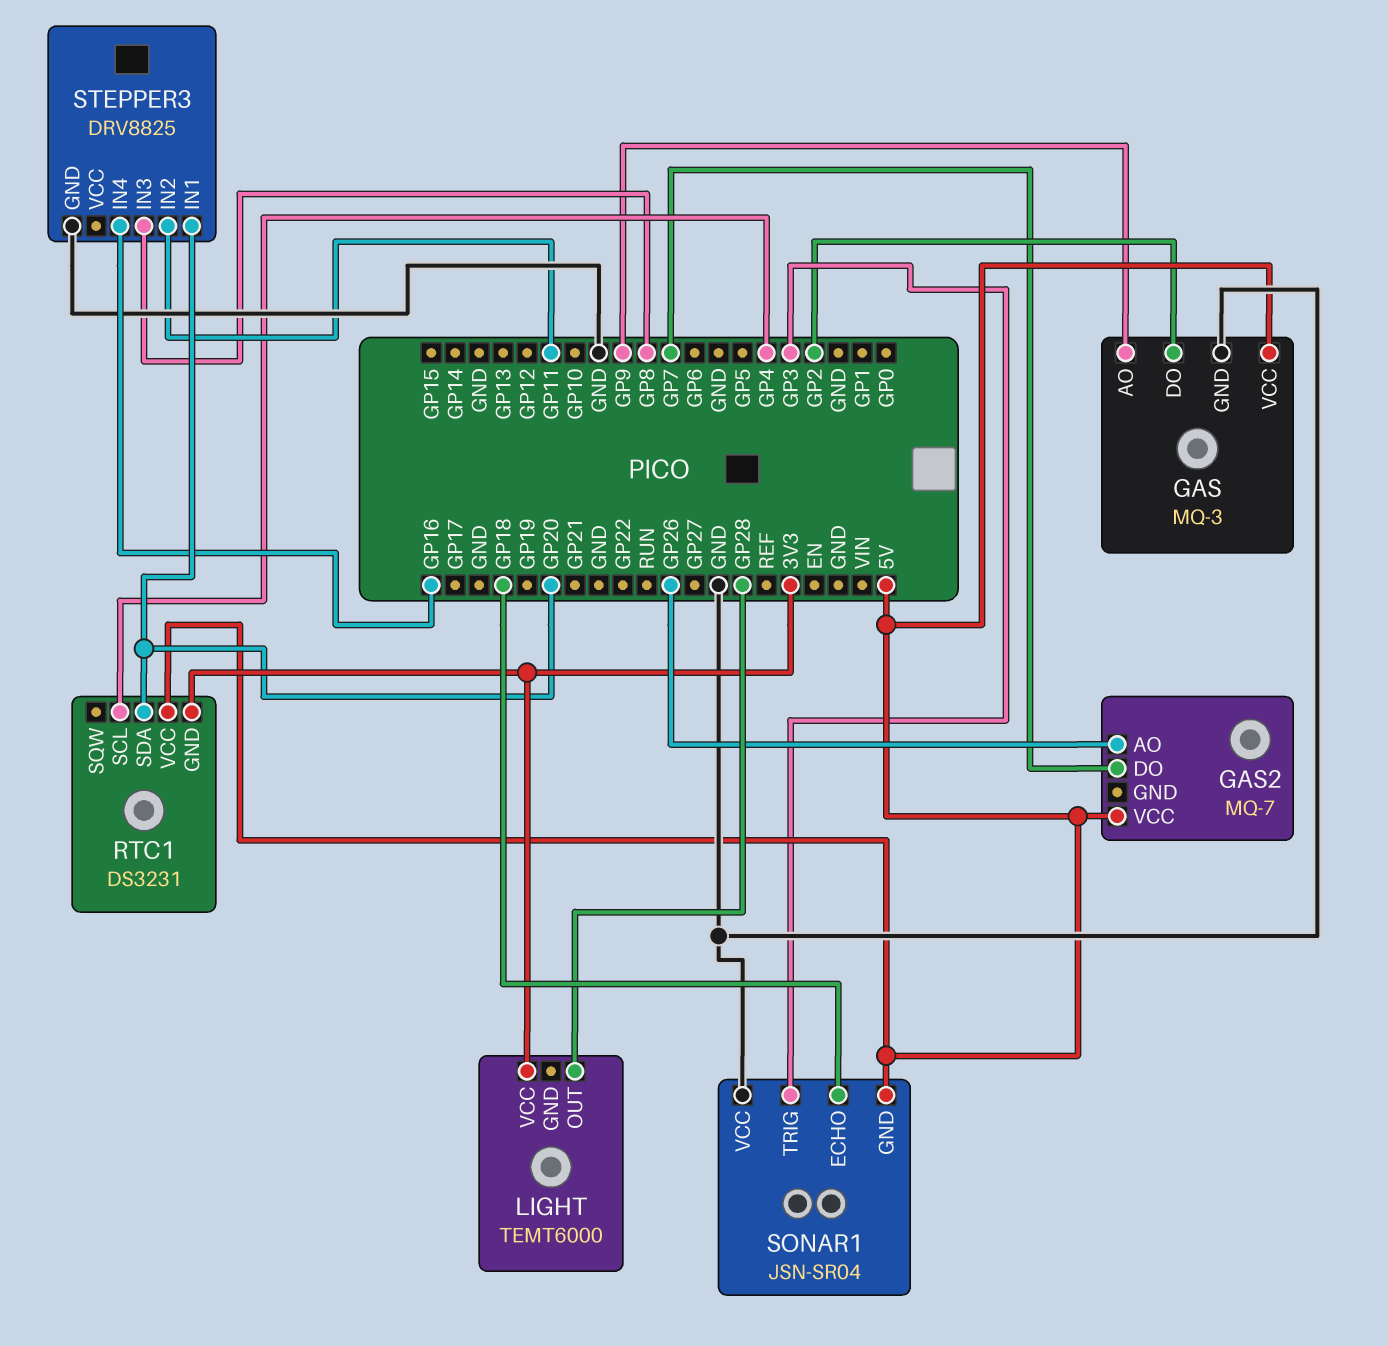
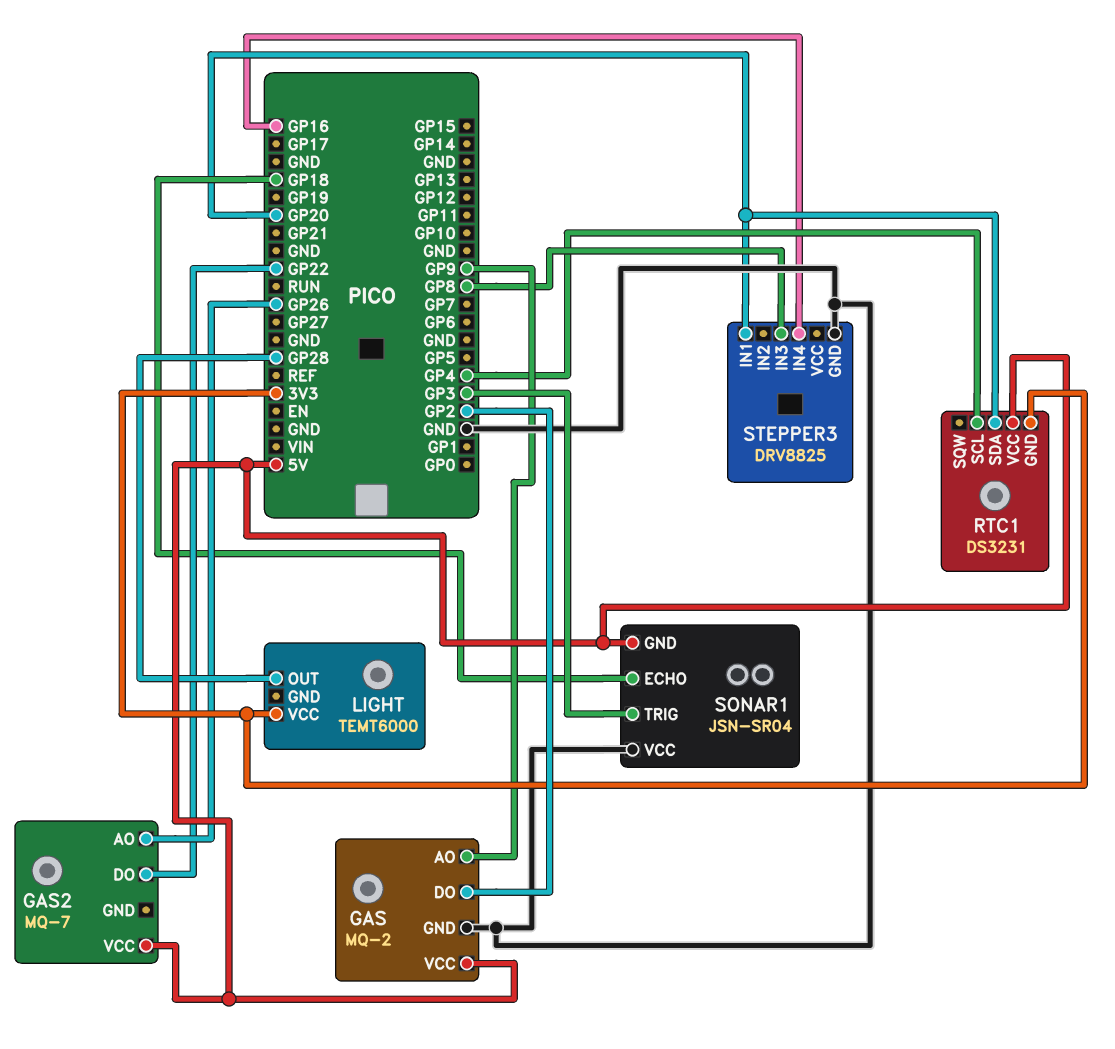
GAS: MQ-3 -> MQ-2
GAS2 pin DO: GP7 -> GP22
STEPPER3 pin IN2: GP11 -> none

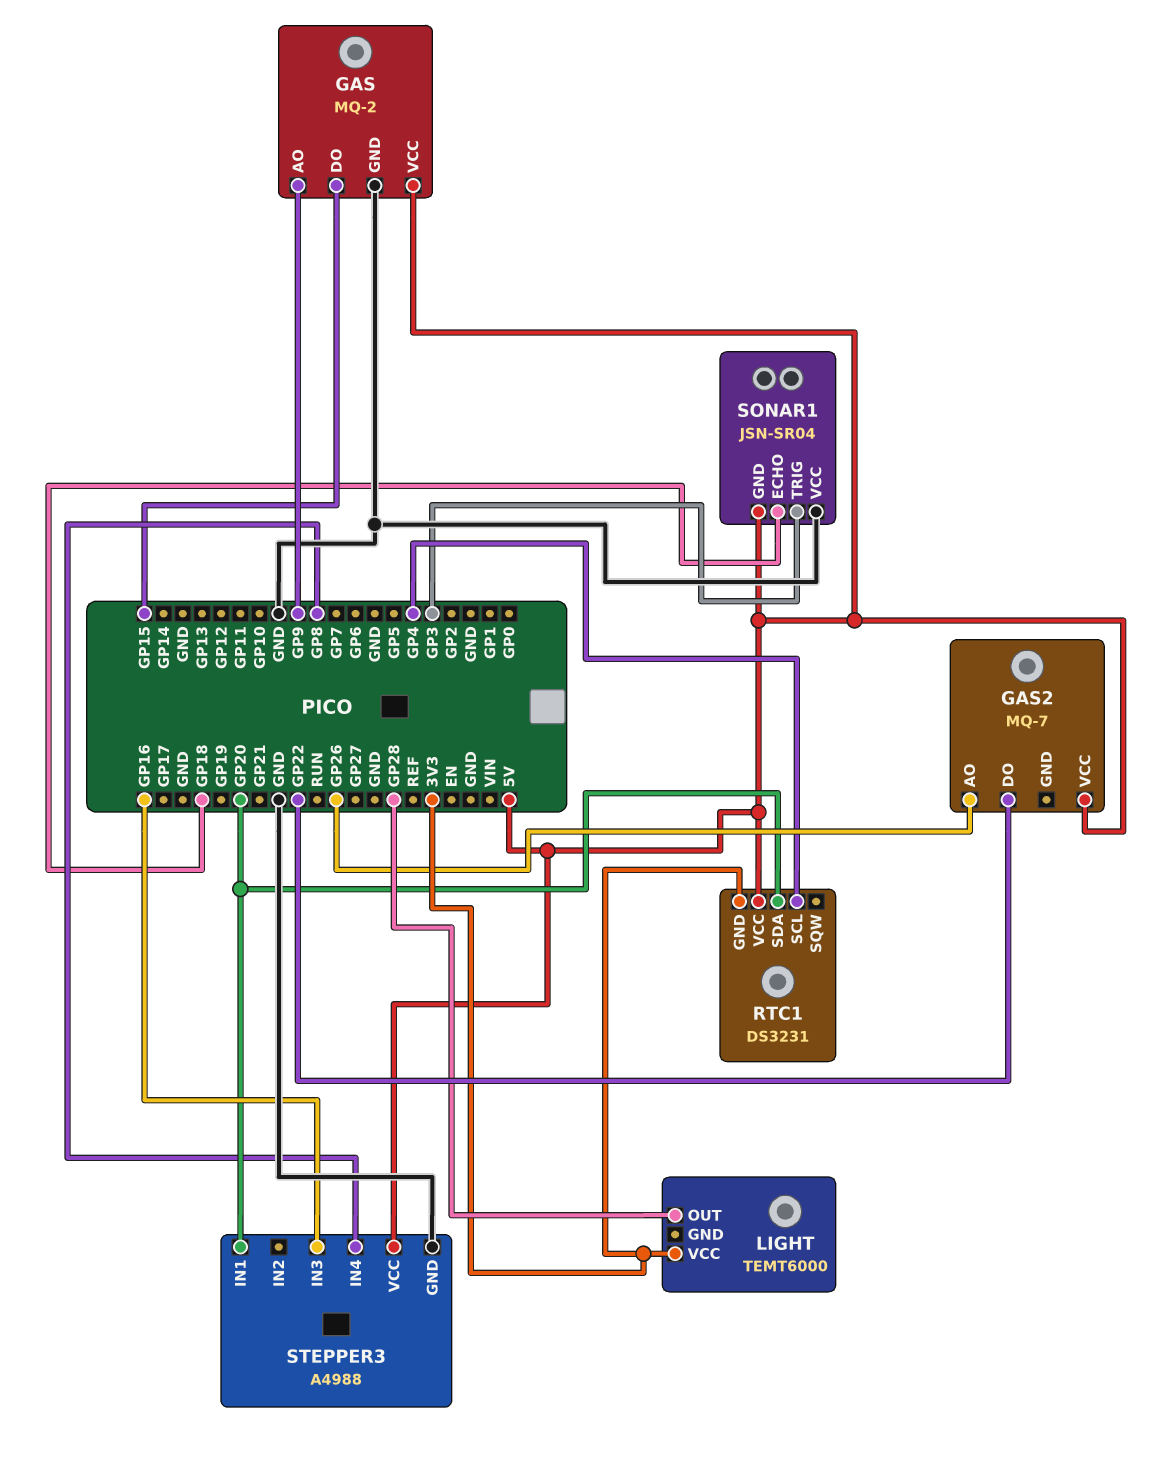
GAS pin DO: GP2 -> GP15
STEPPER3: DRV8825 -> A4988
STEPPER3 pin IN3: GP8 -> GP16
STEPPER3 pin IN4: GP16 -> GP8
STEPPER3 pin VCC: none -> 5V

